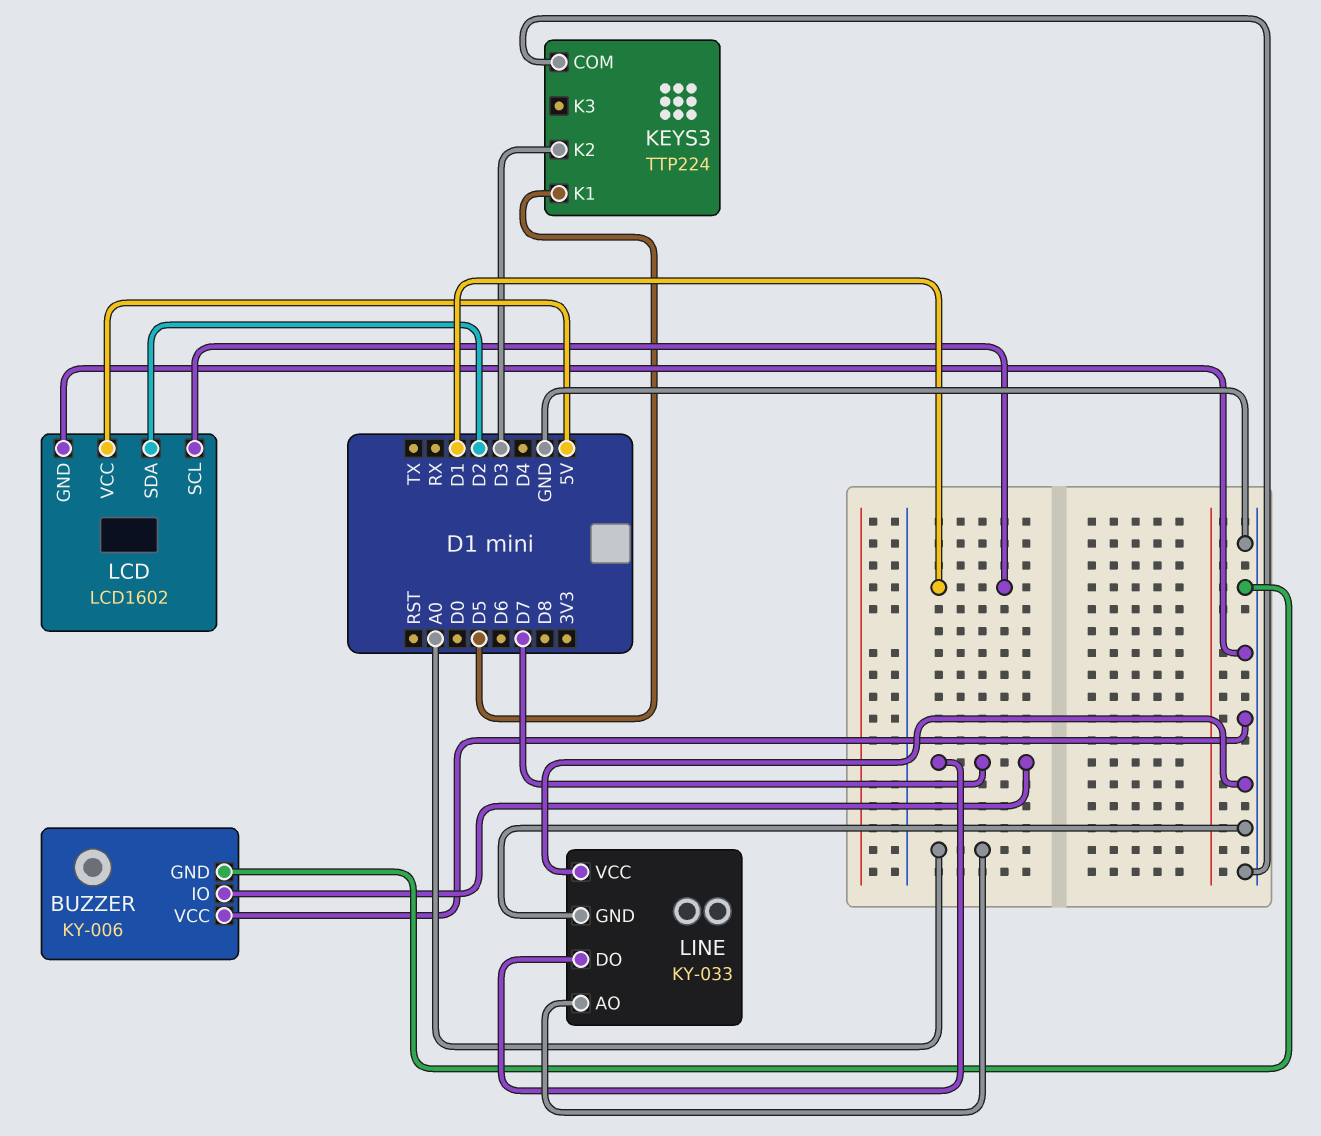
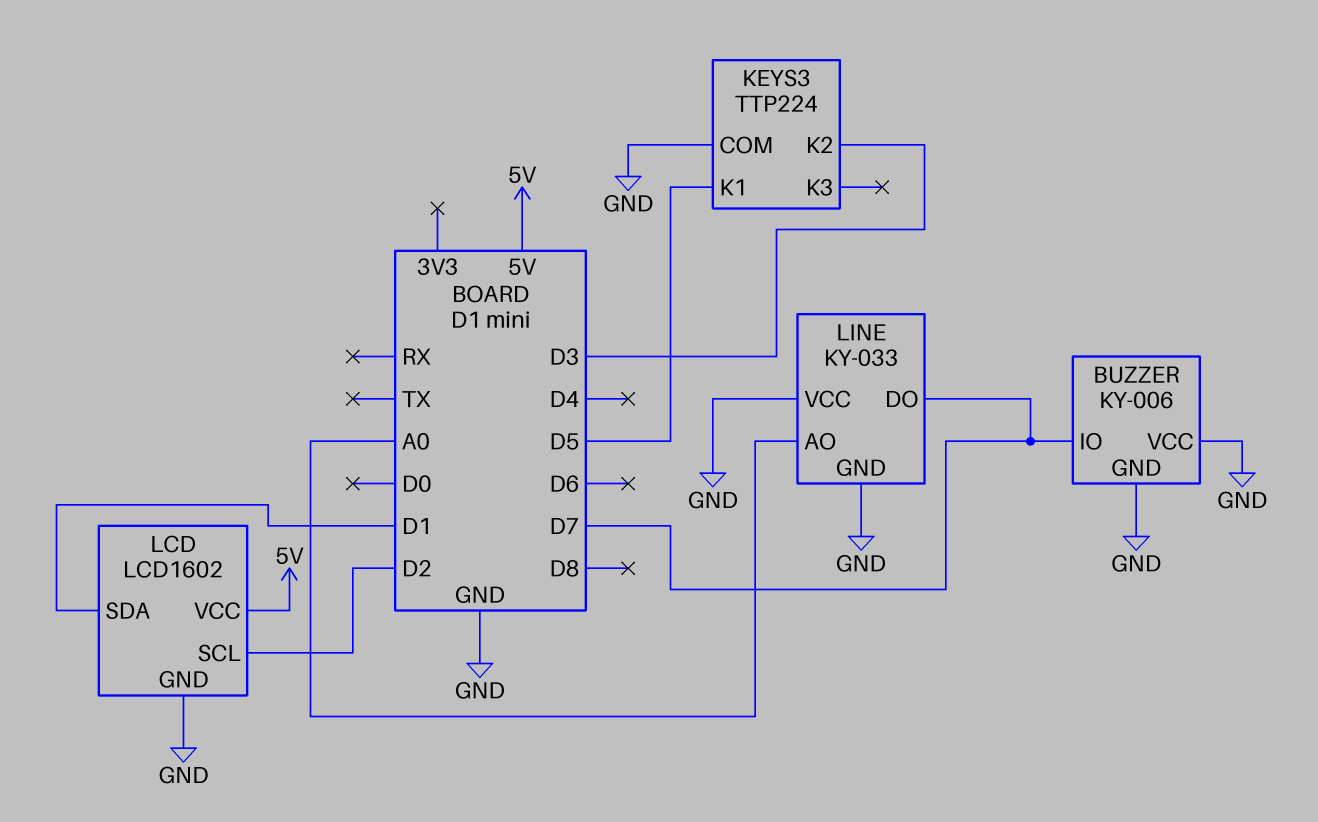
LCD pin SCL: D1 -> D2
LCD pin SDA: D2 -> D1

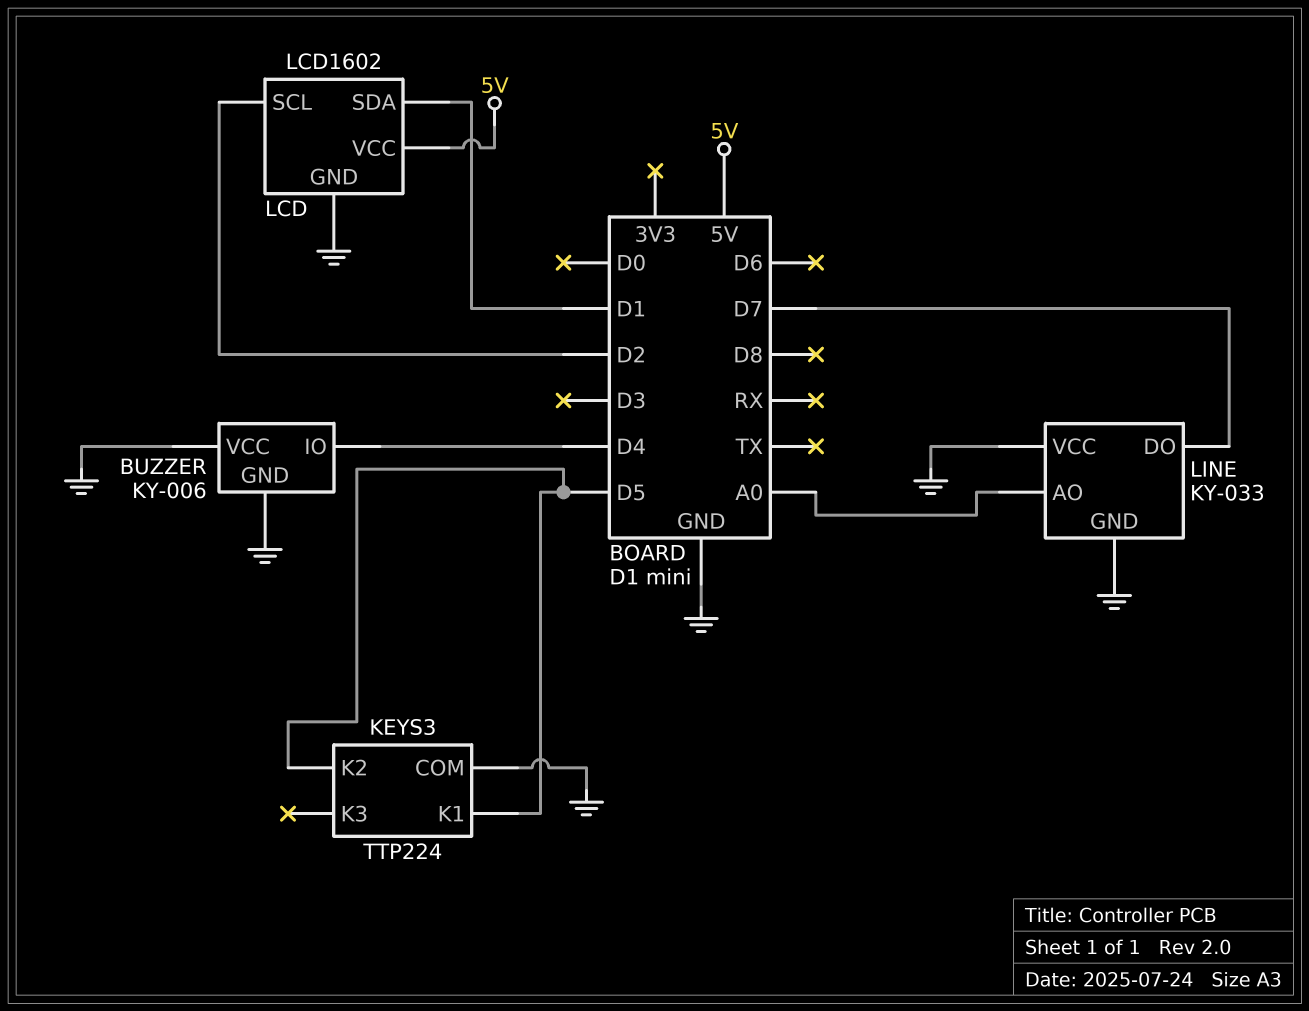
BUZZER pin IO: D7 -> D4
KEYS3 pin K2: D3 -> D5

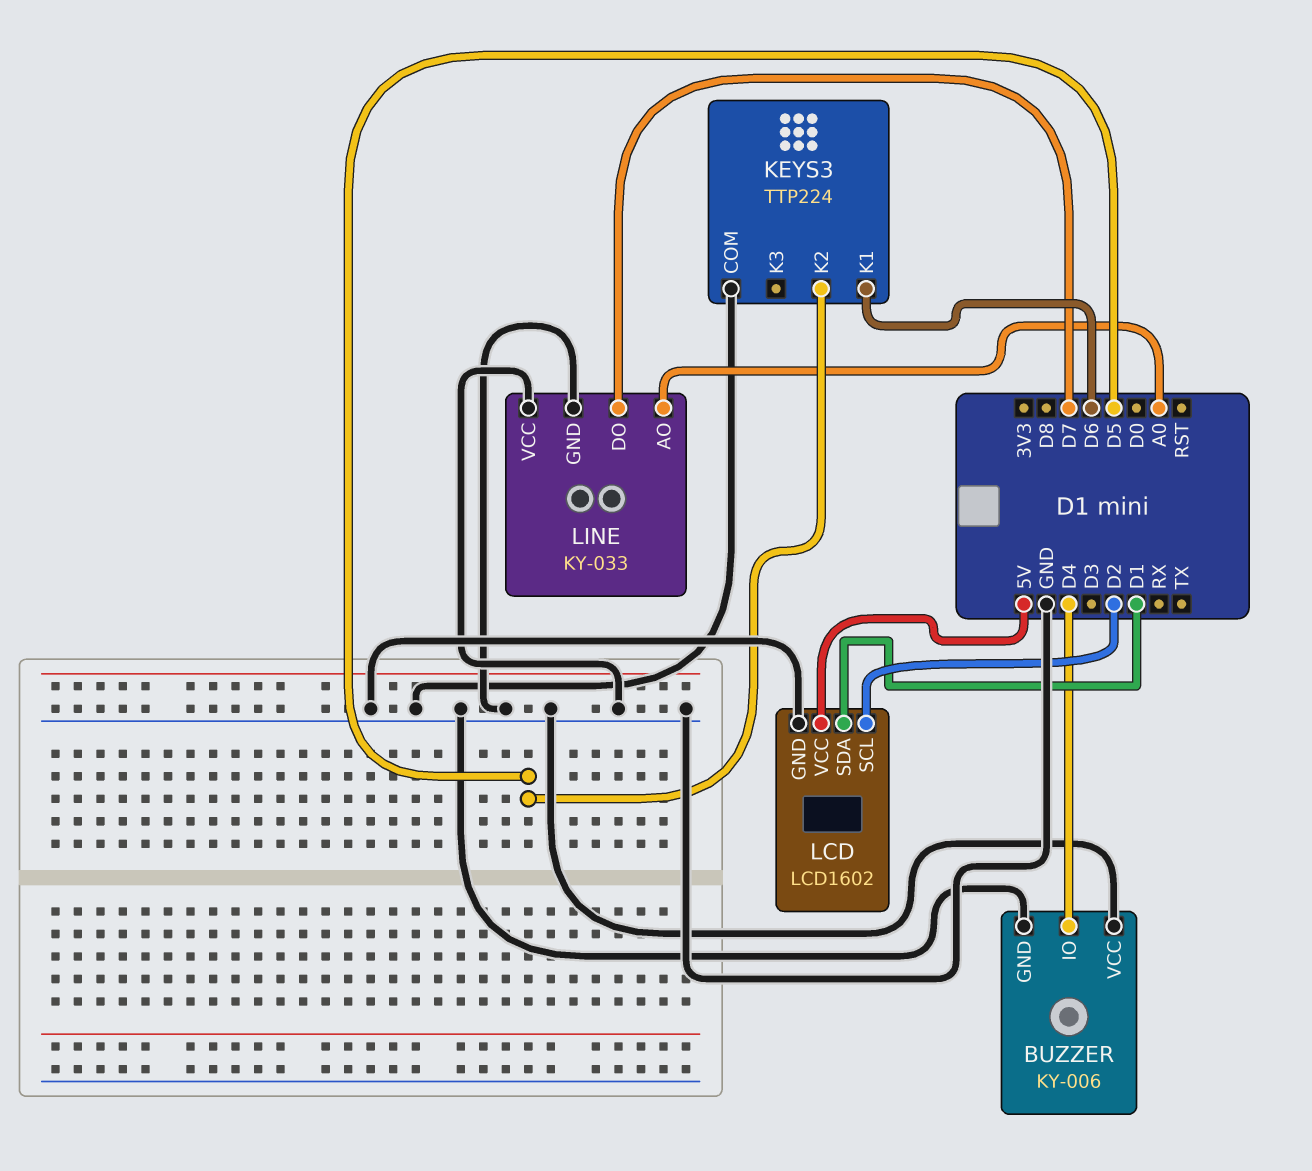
KEYS3 pin K1: D5 -> D6

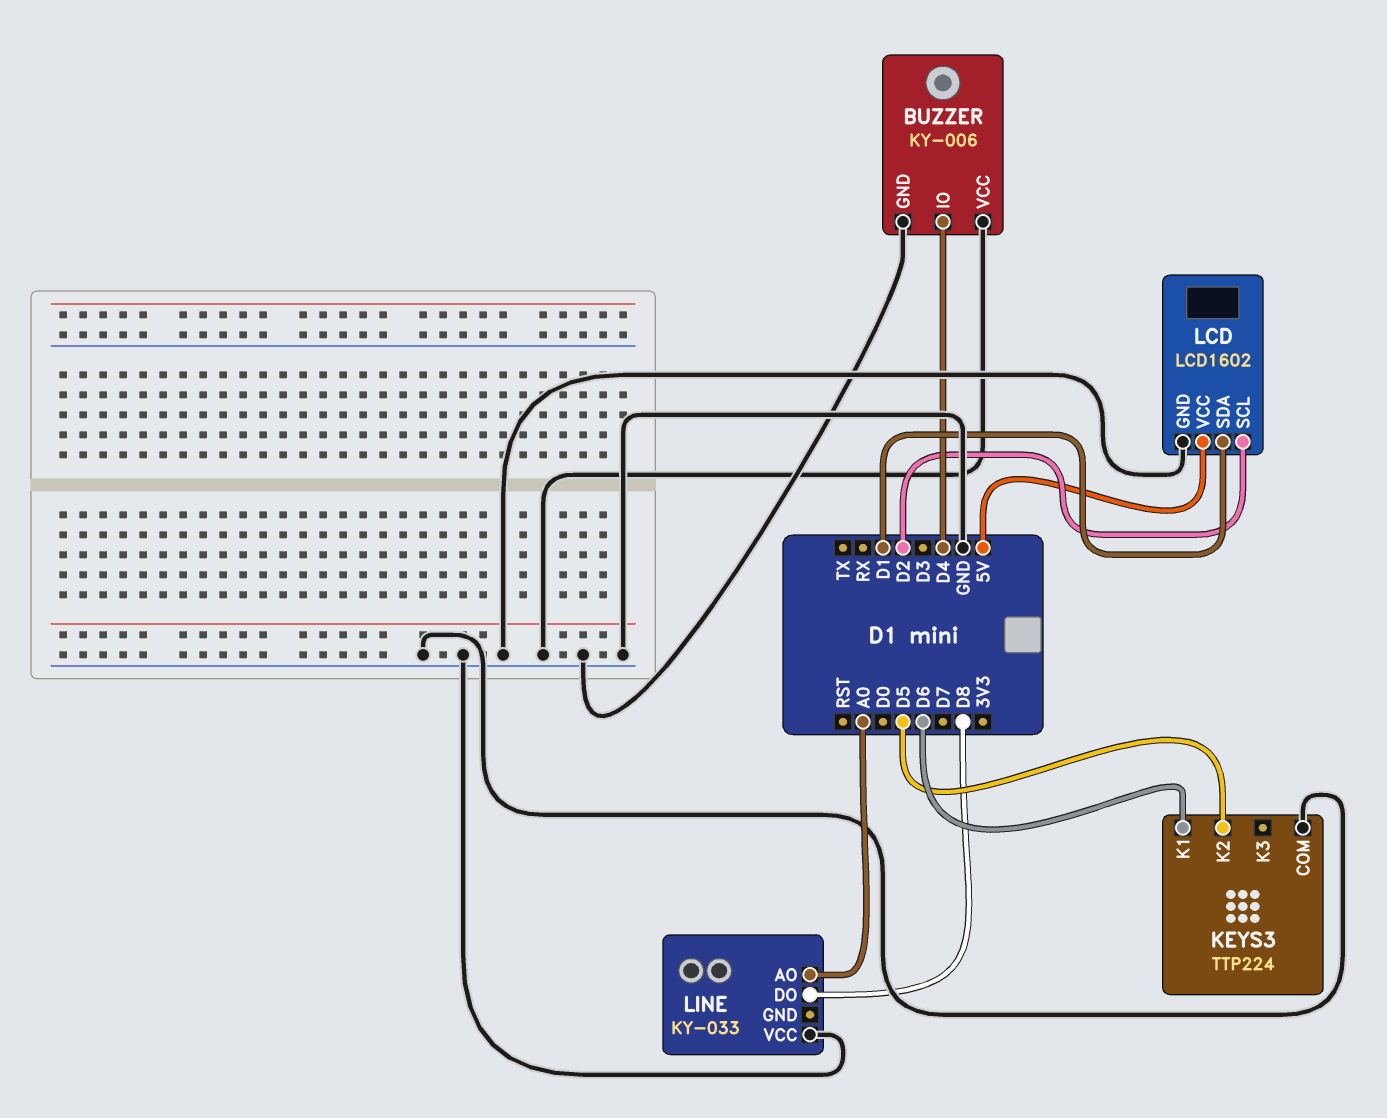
LINE pin DO: D7 -> D8
LINE pin GND: GND -> none

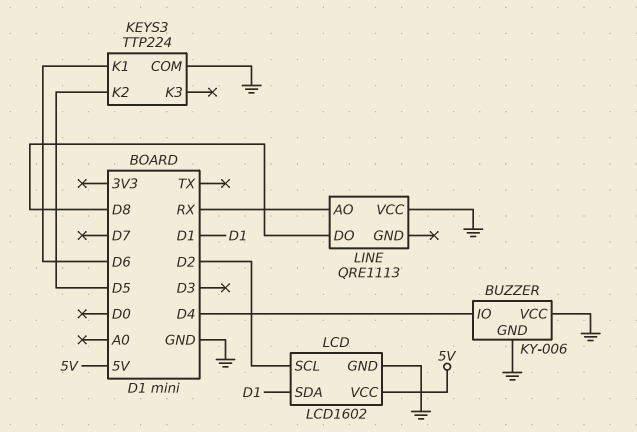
LINE: KY-033 -> QRE1113
LINE pin AO: A0 -> RX

